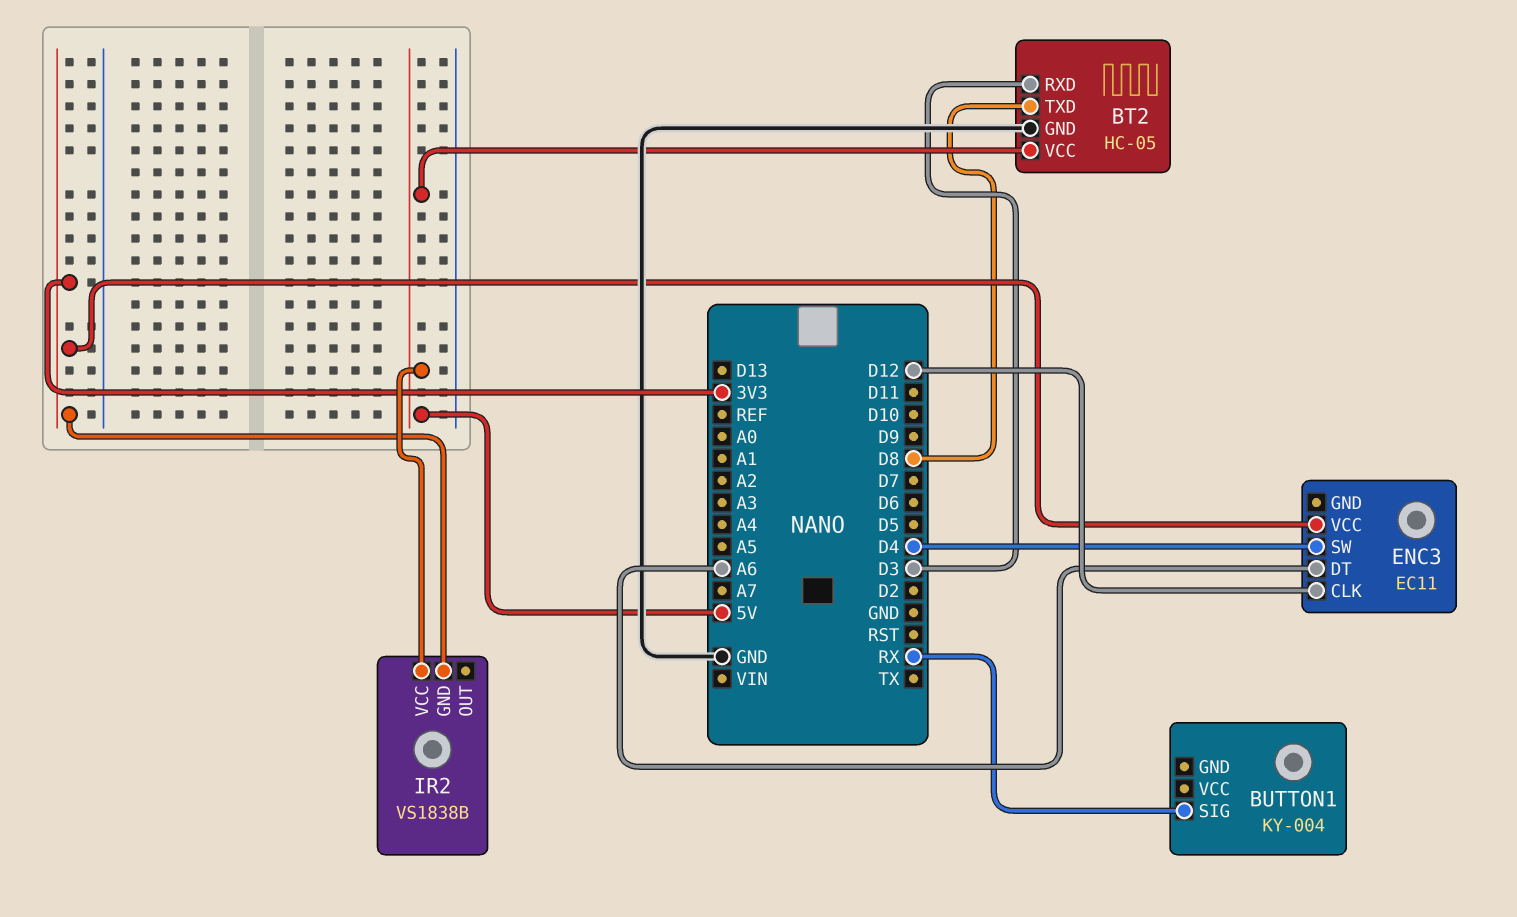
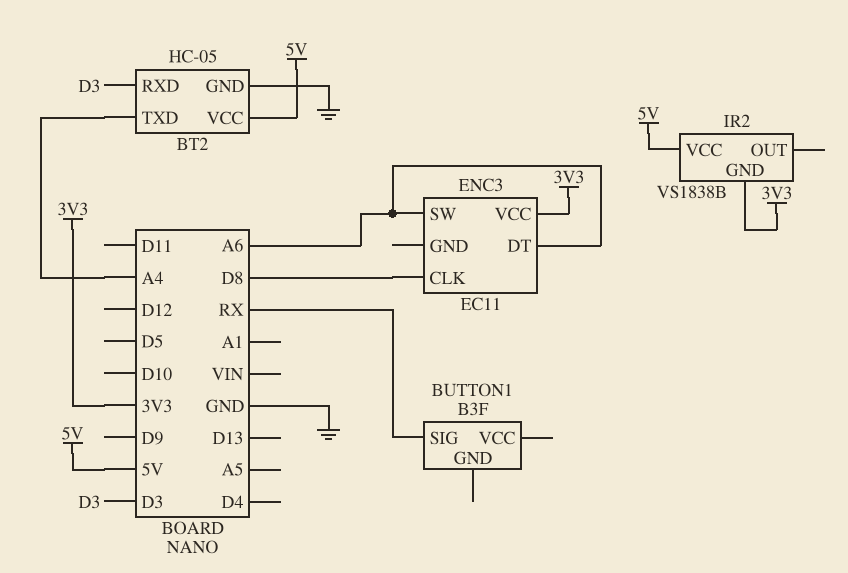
BT2 pin TXD: D8 -> A4
BUTTON1: KY-004 -> B3F
ENC3 pin CLK: D12 -> D8
ENC3 pin SW: D4 -> A6

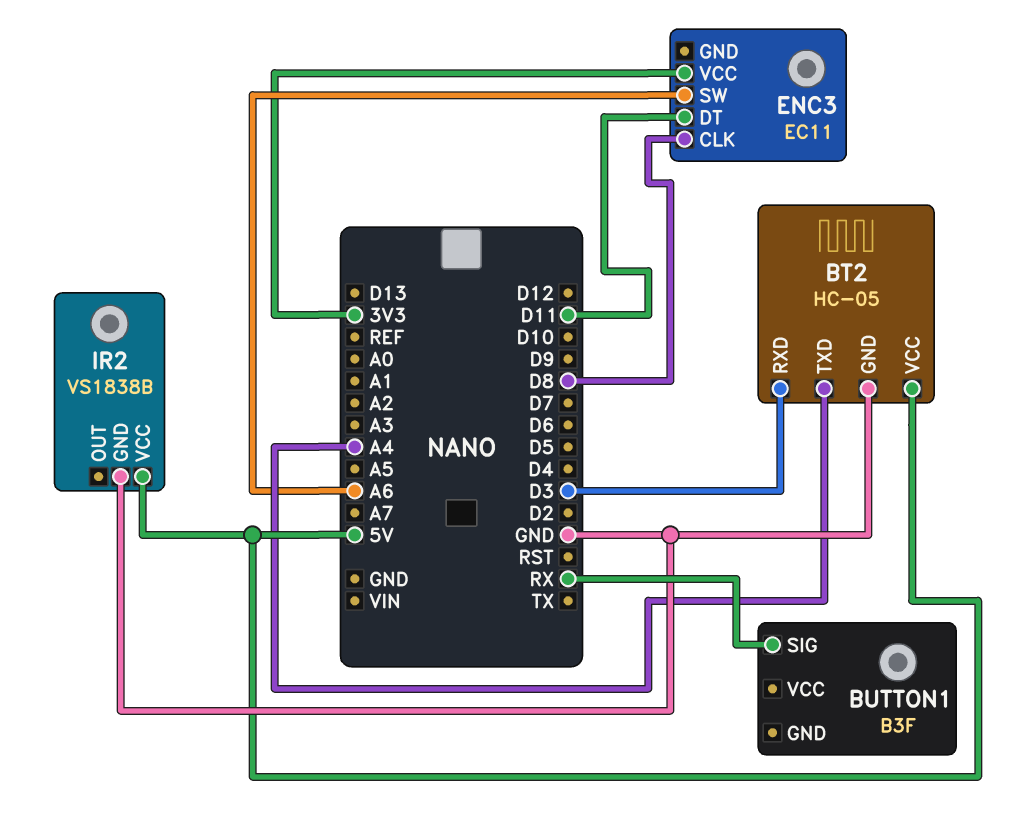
ENC3 pin DT: A6 -> D11
IR2 pin GND: 3V3 -> GND

